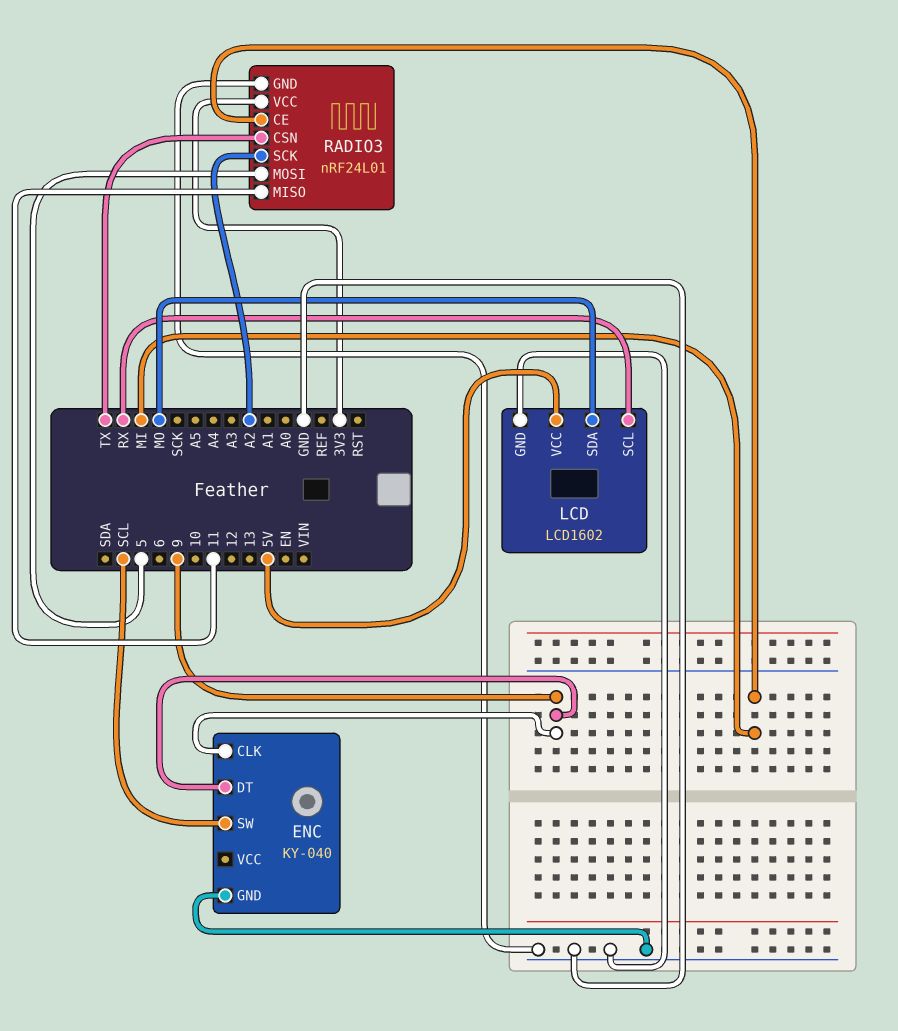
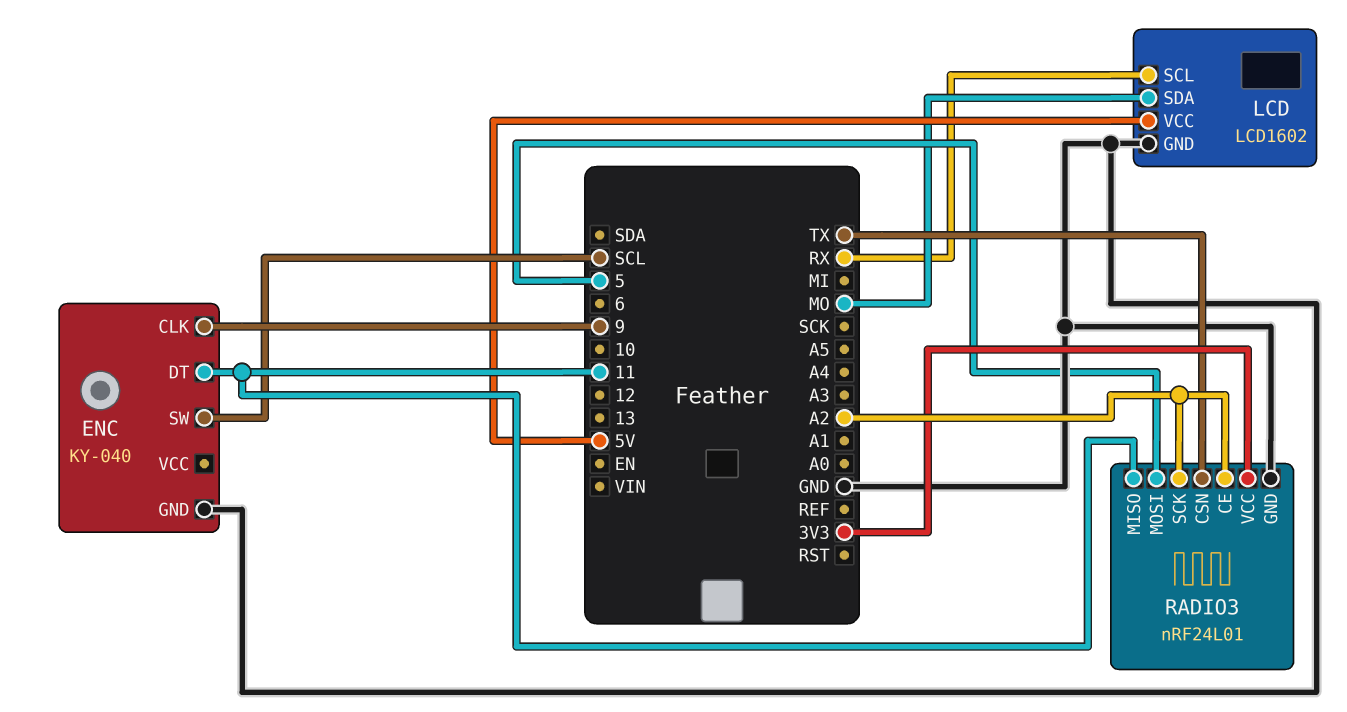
ENC pin DT: 9 -> 11
RADIO3 pin CE: MI -> A2

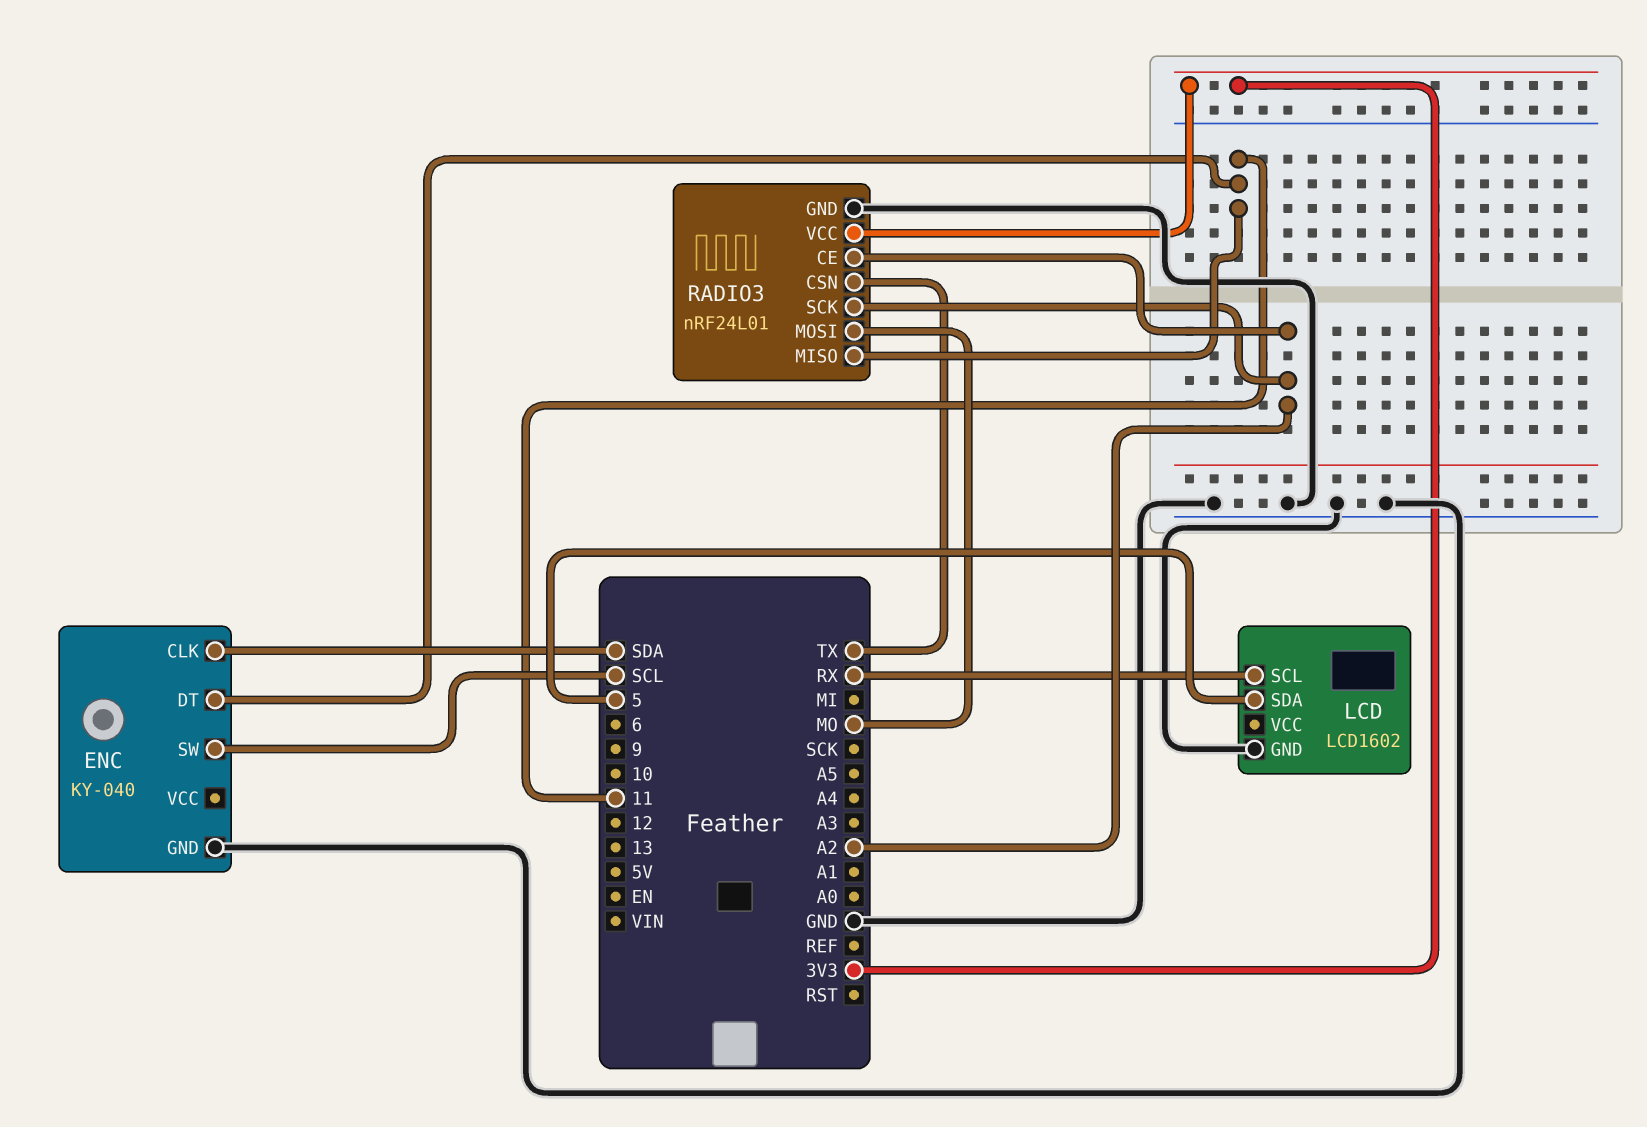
ENC pin CLK: 9 -> SDA
LCD pin SDA: MO -> 5
LCD pin VCC: 5V -> none
RADIO3 pin MOSI: 5 -> MO

